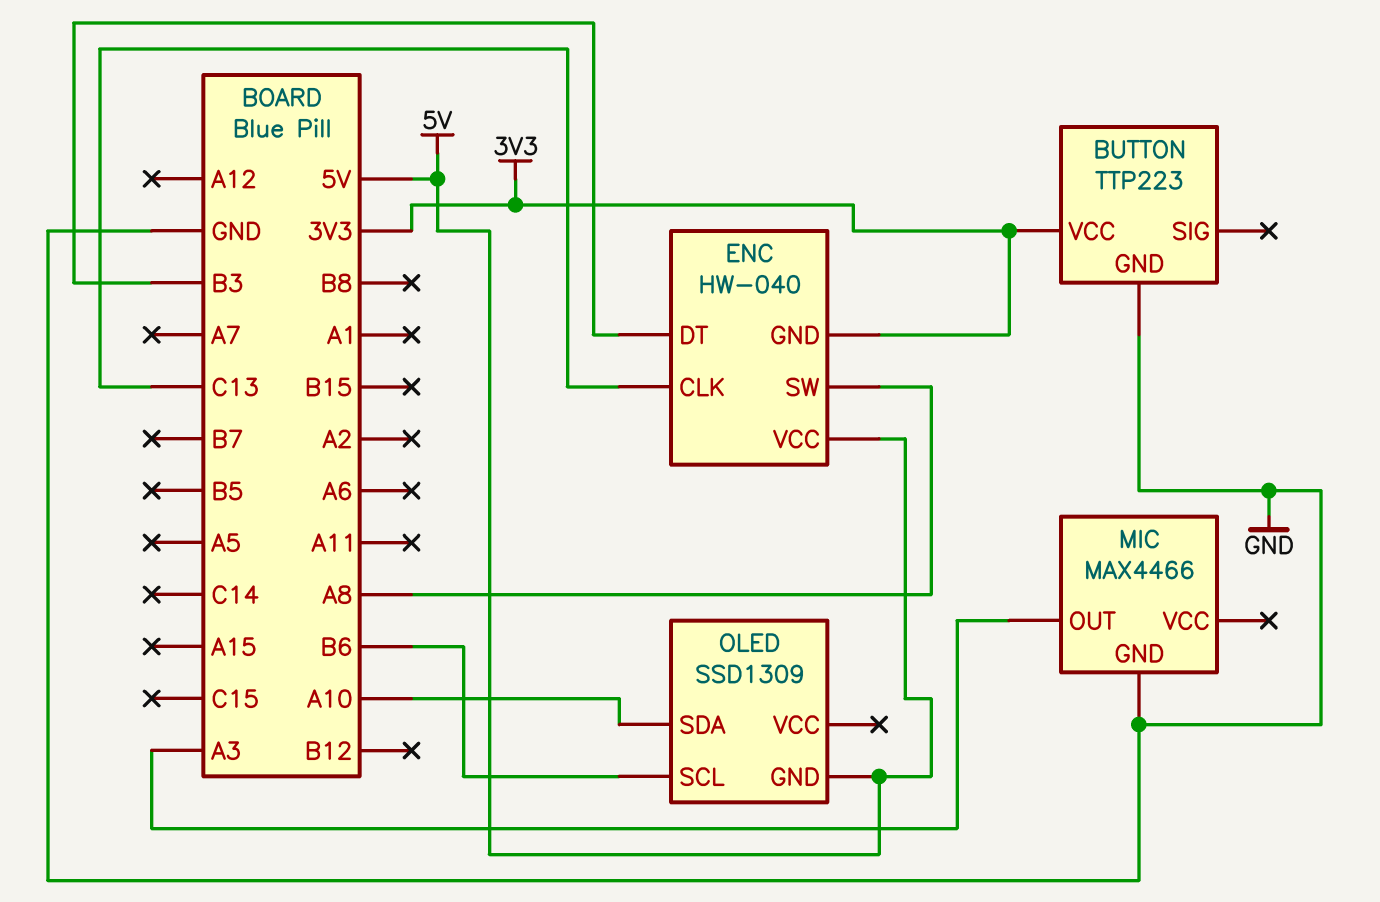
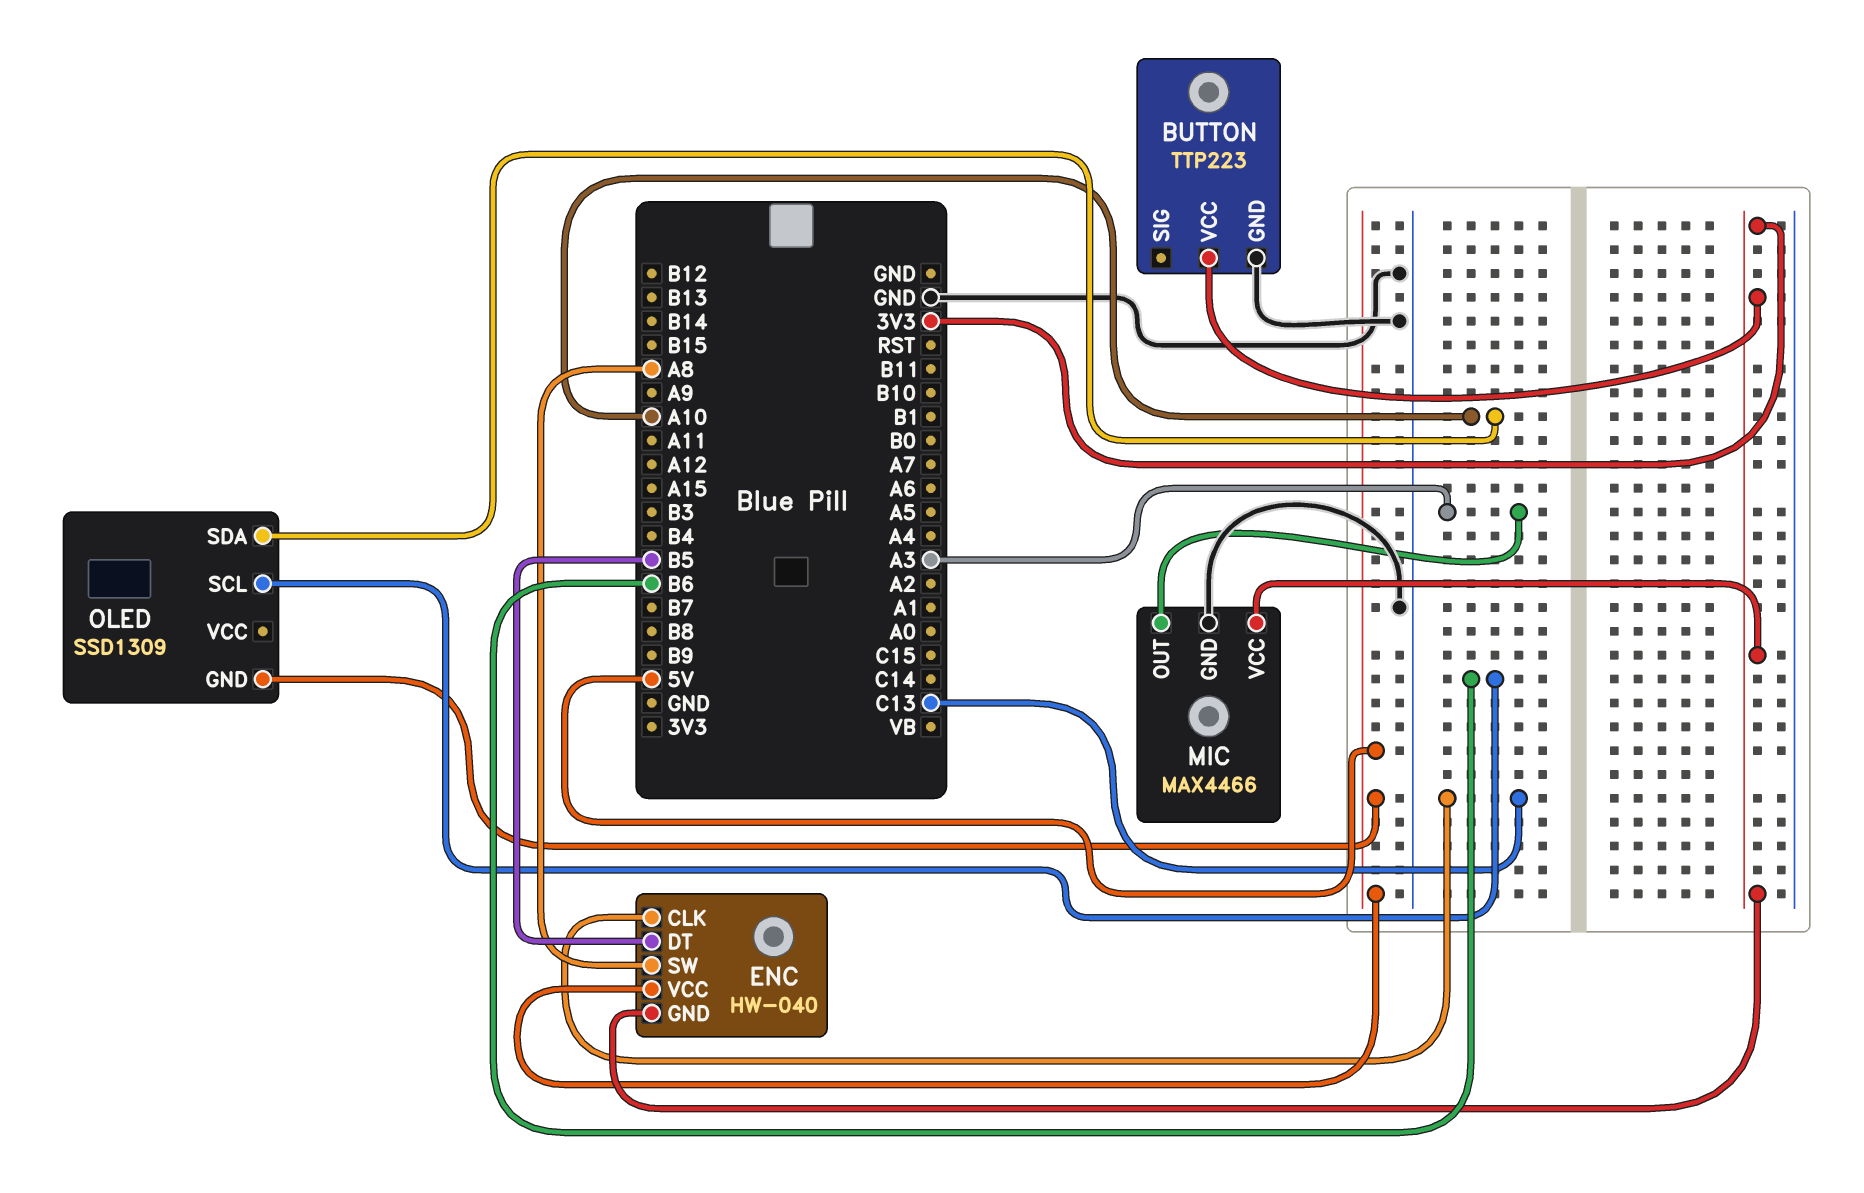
ENC pin DT: B3 -> B5
MIC pin VCC: none -> 3V3

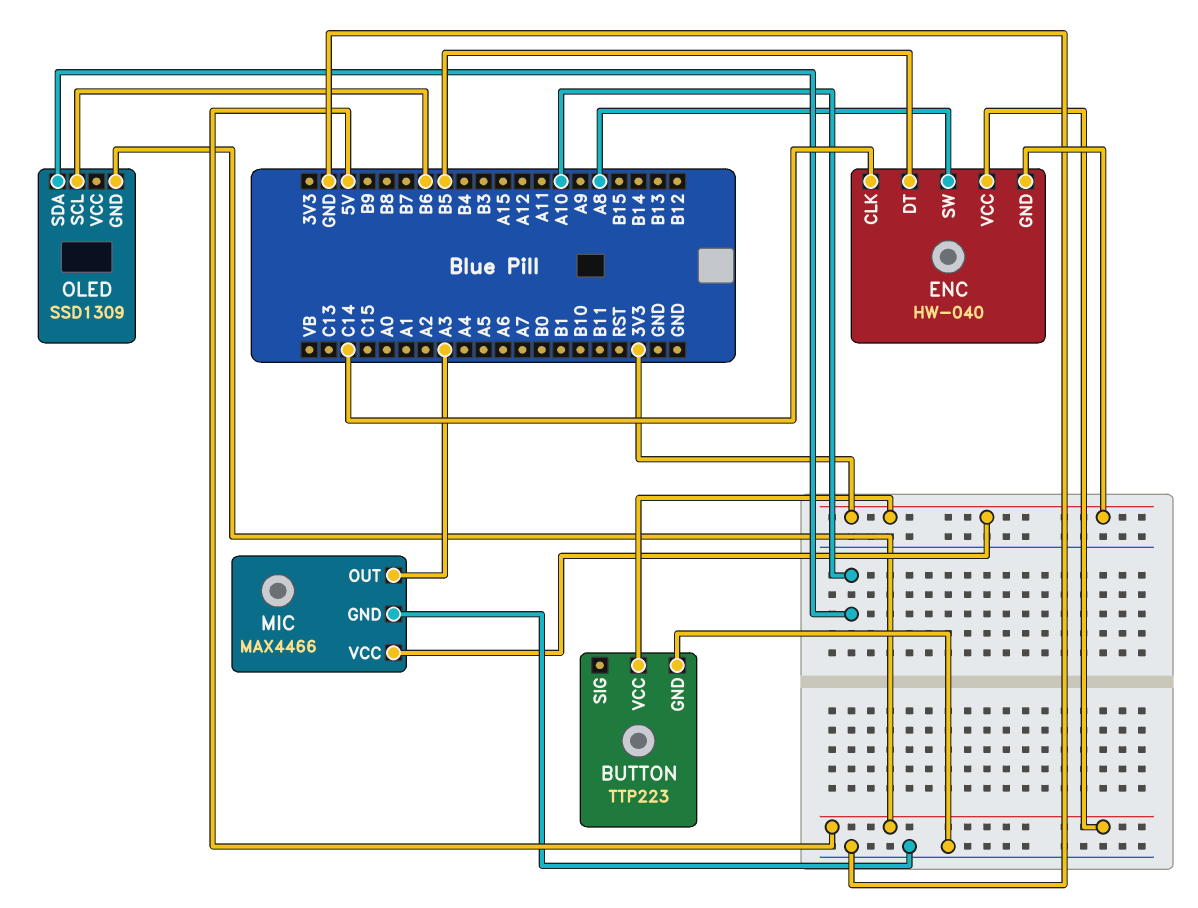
ENC pin CLK: C13 -> C14

